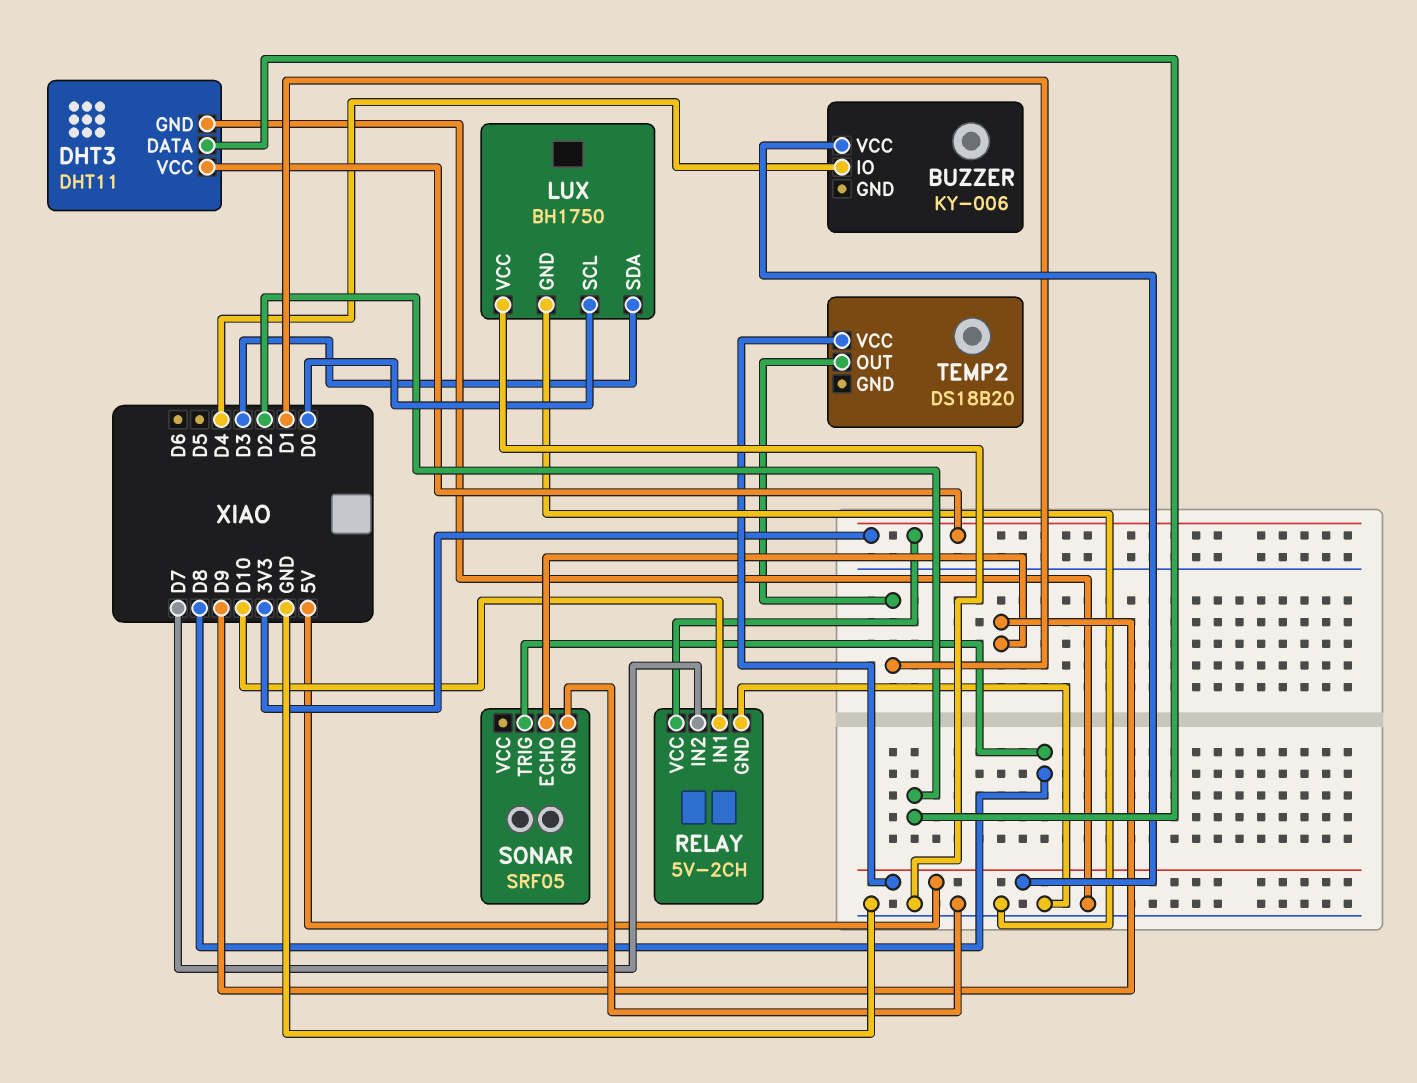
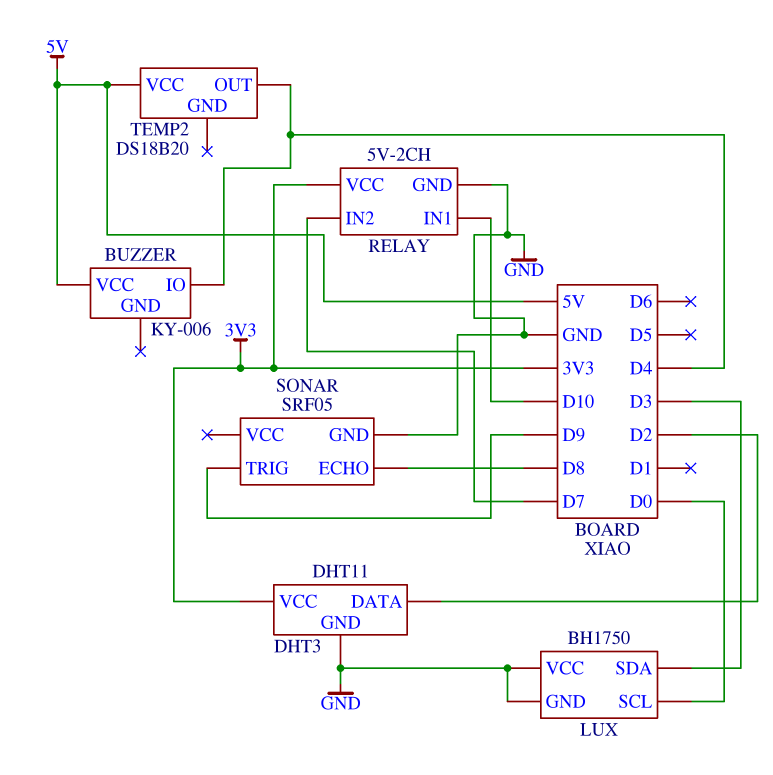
SONAR pin ECHO: D9 -> D8
SONAR pin TRIG: D8 -> D9
TEMP2 pin OUT: D1 -> D4

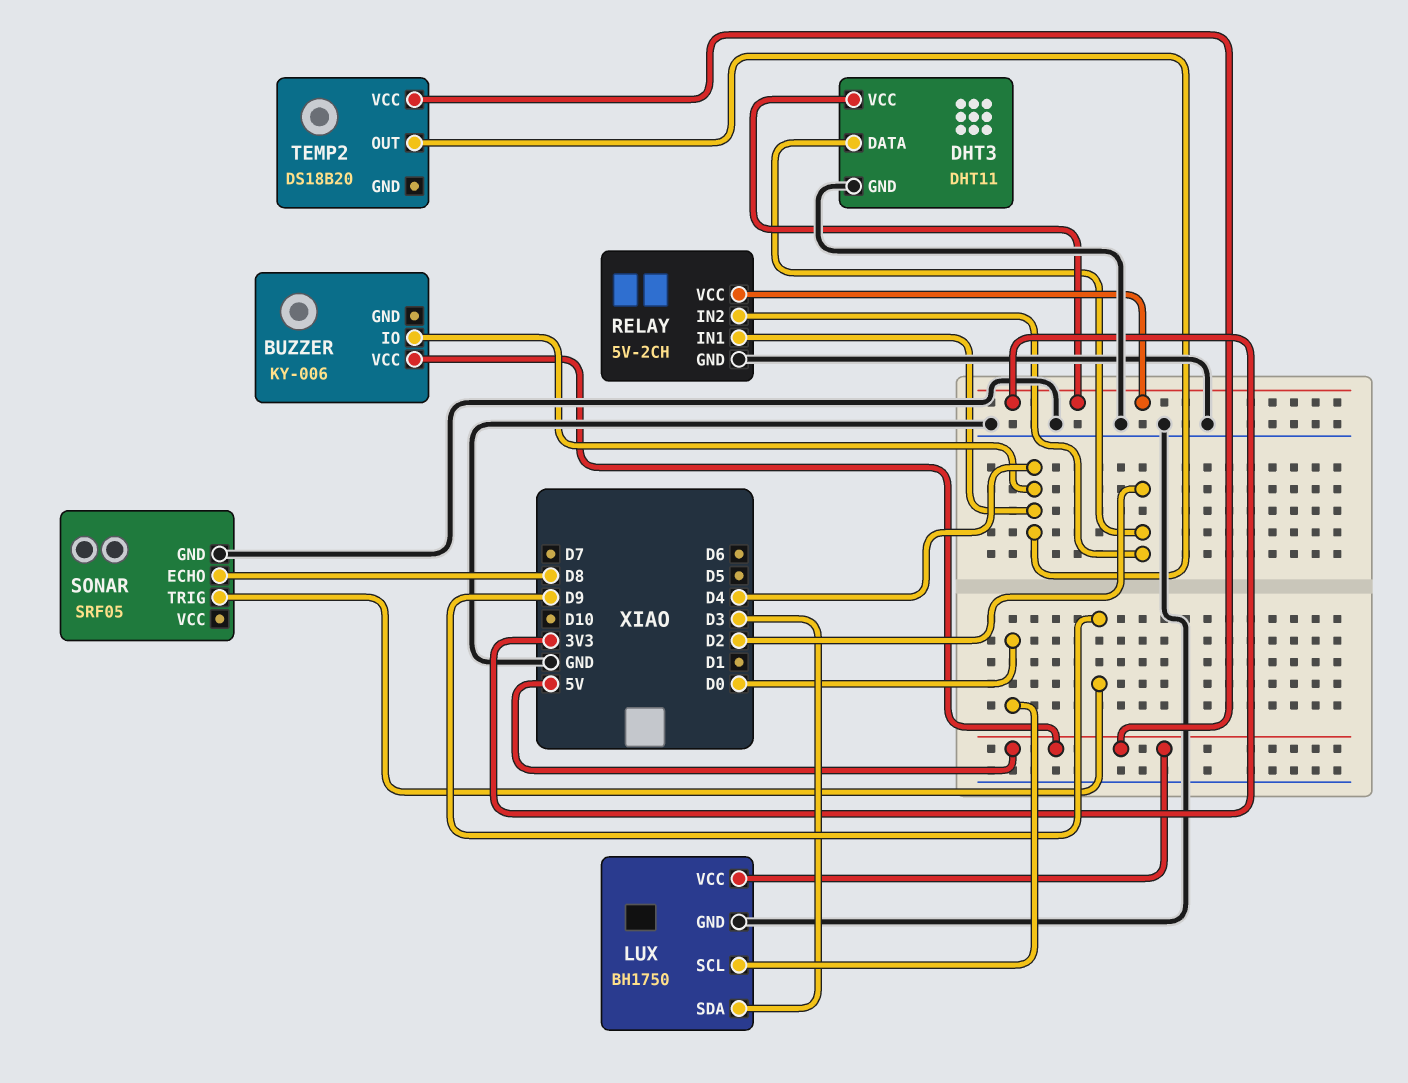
LUX pin VCC: GND -> 5V
RELAY pin IN1: D10 -> D4
RELAY pin IN2: D7 -> D2

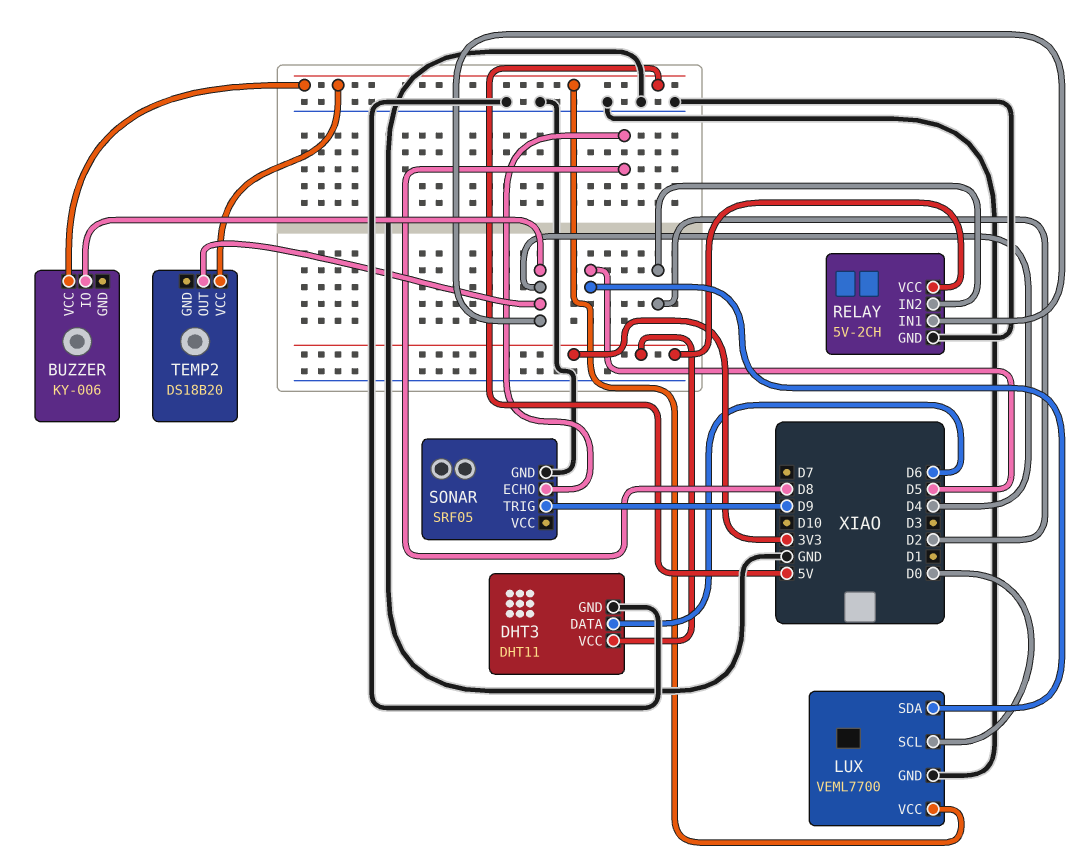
DHT3 pin DATA: D2 -> D6
LUX: BH1750 -> VEML7700
LUX pin SDA: D3 -> D5

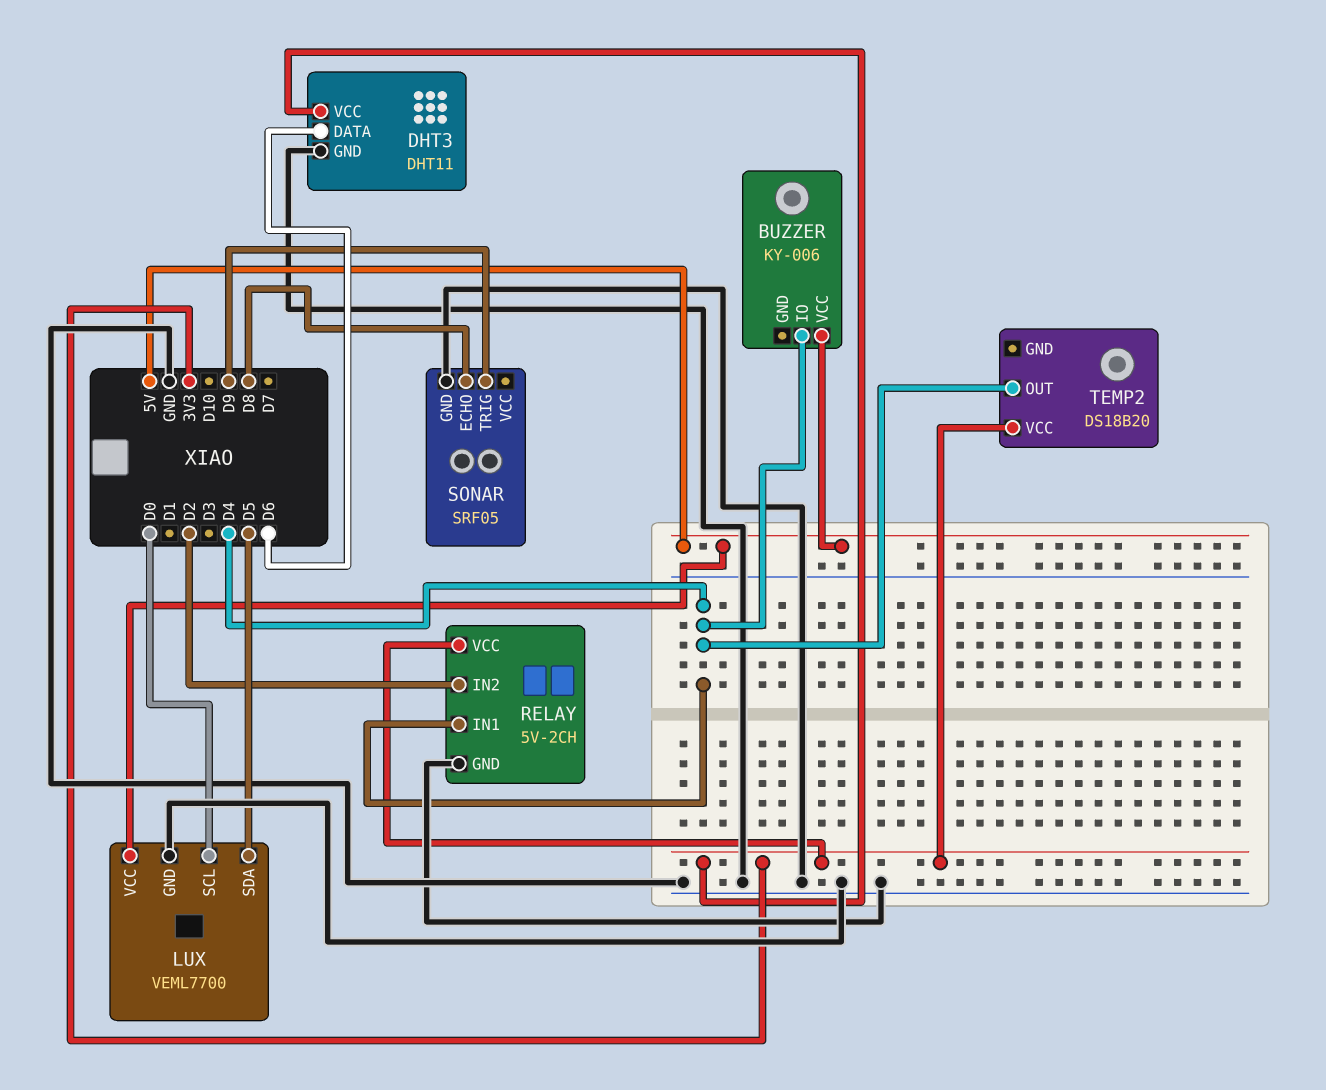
TEMP2 pin VCC: 5V -> 3V3

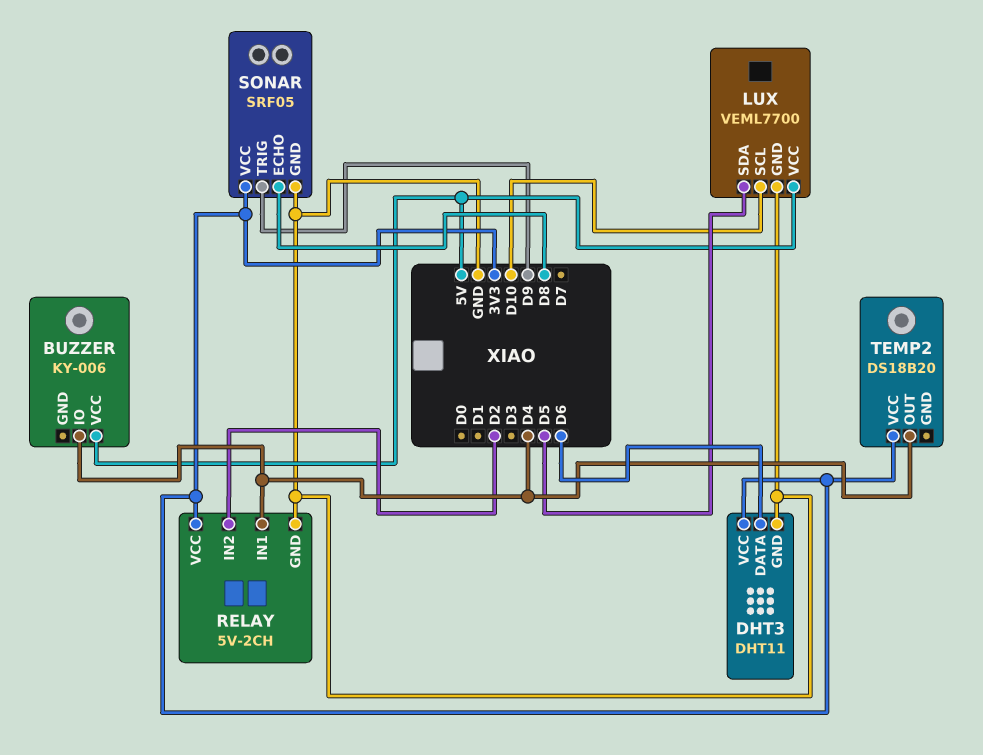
LUX pin SCL: D0 -> D10
SONAR pin VCC: none -> 3V3

